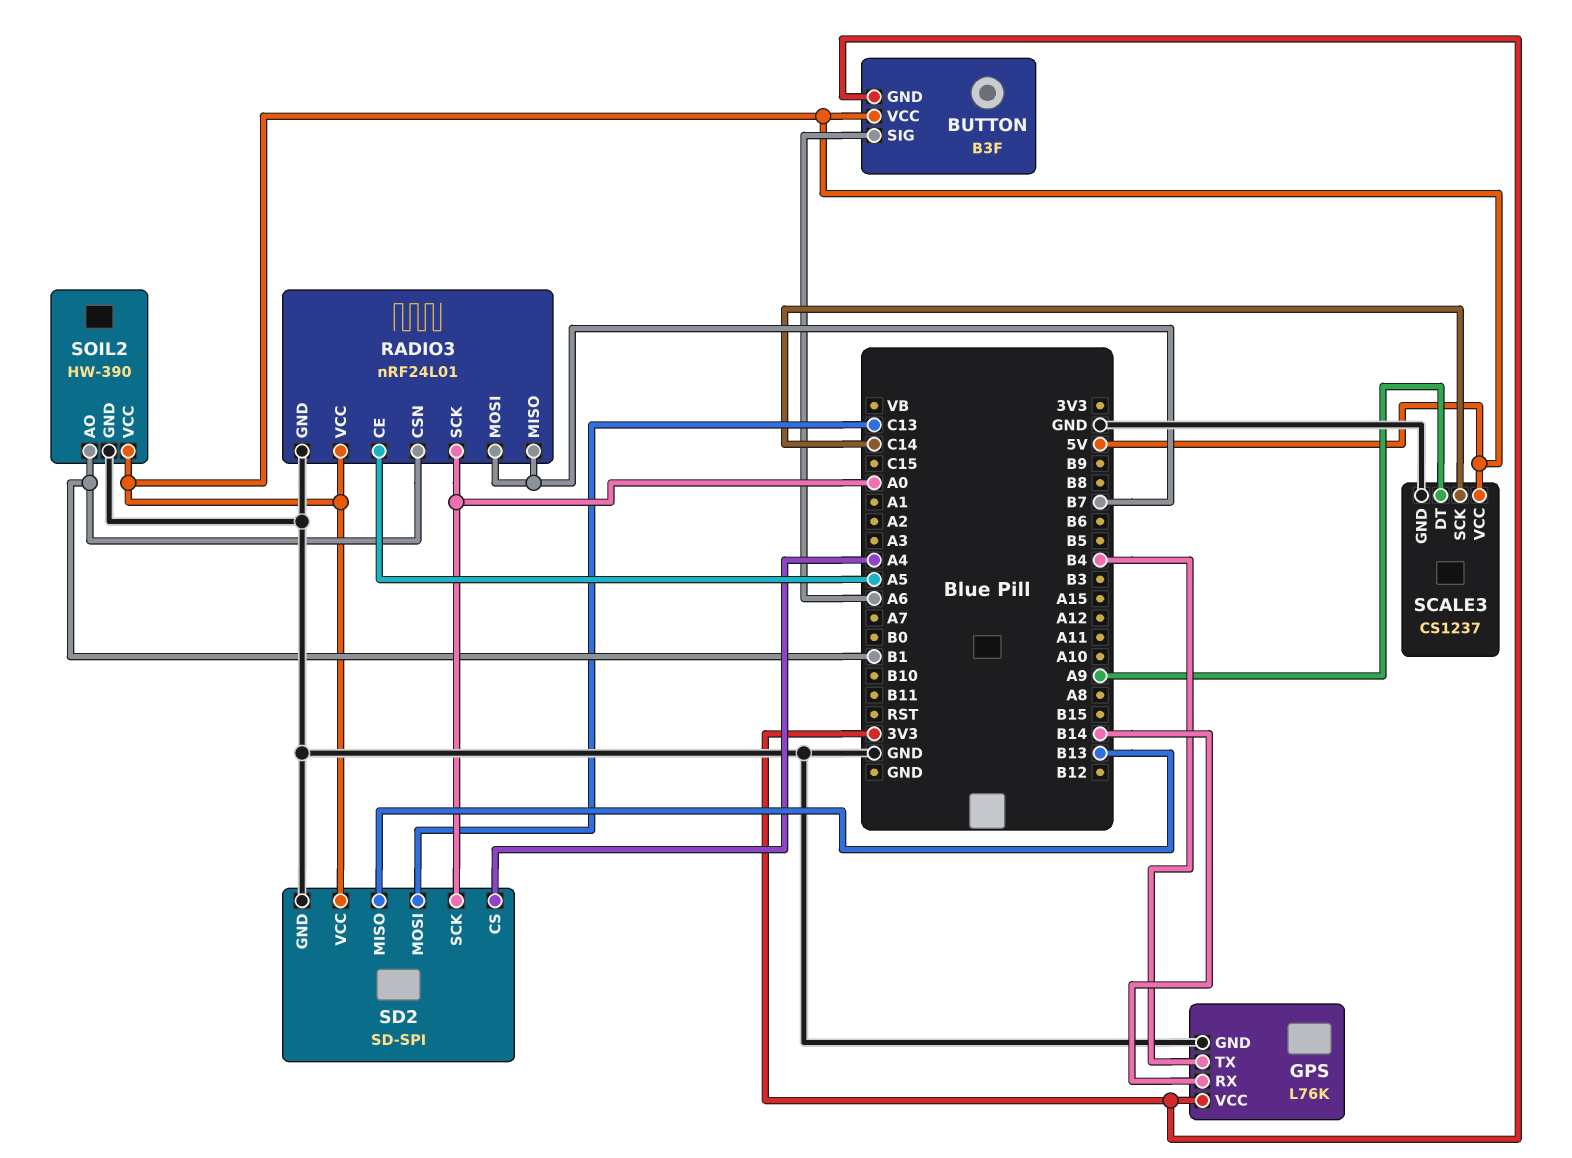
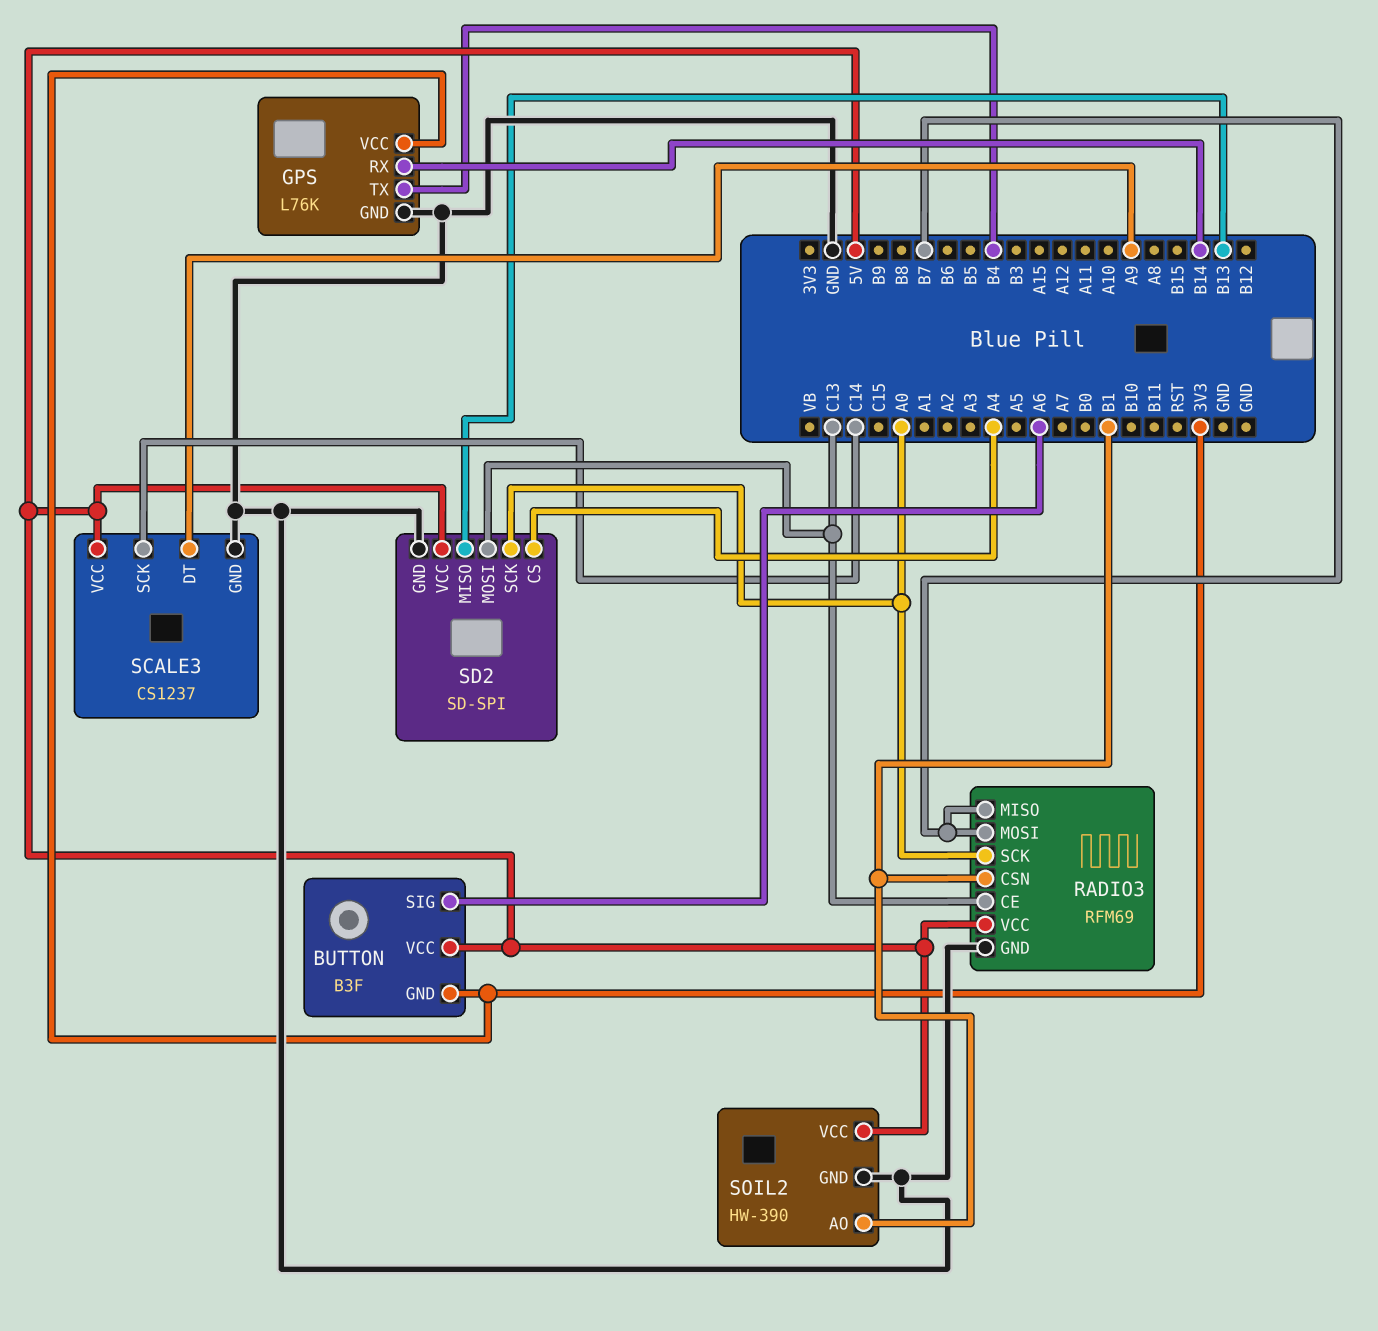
RADIO3: nRF24L01 -> RFM69
RADIO3 pin CE: A5 -> C13

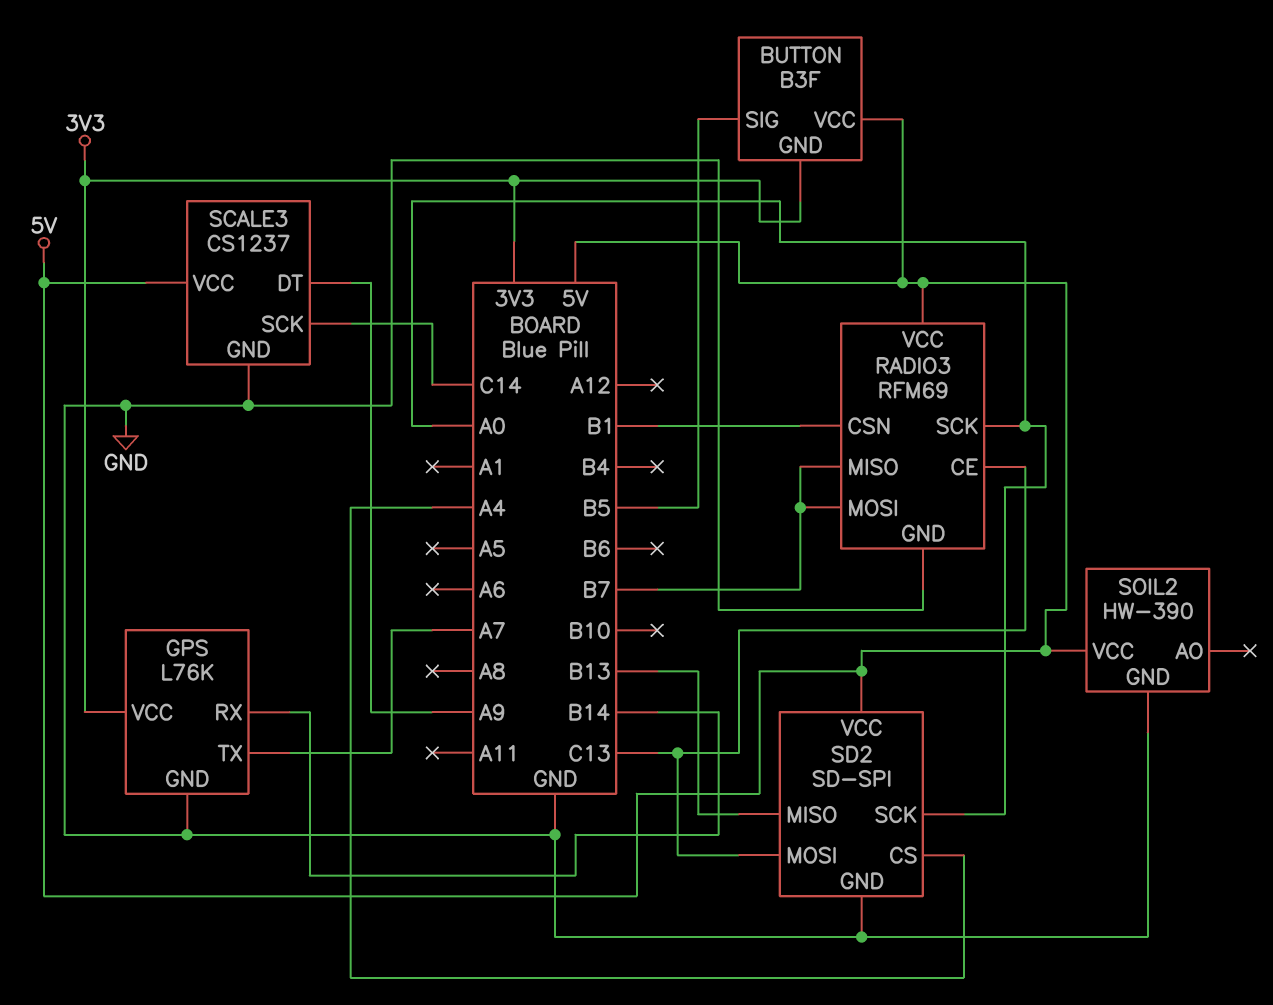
BUTTON pin SIG: A6 -> B5
GPS pin TX: B4 -> A7
SOIL2 pin AO: B1 -> none

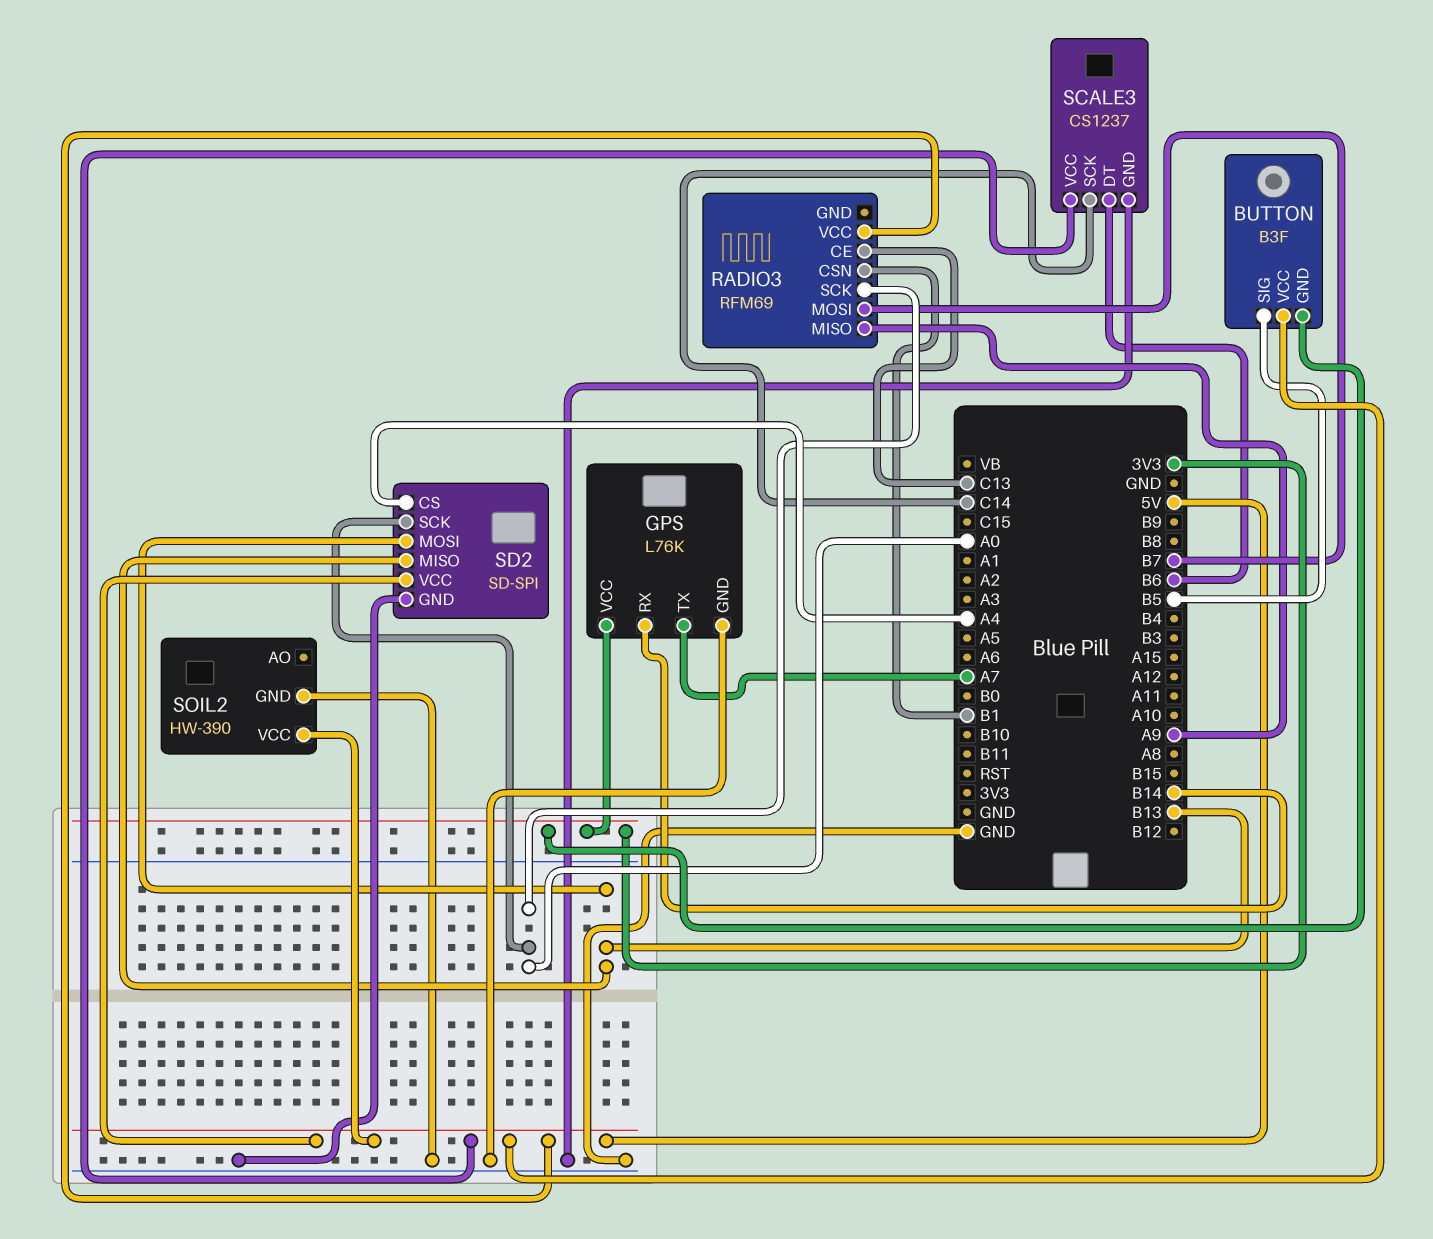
RADIO3 pin GND: GND -> none
RADIO3 pin MISO: B7 -> A9
SCALE3 pin DT: A9 -> B6
SD2 pin MOSI: C13 -> B13

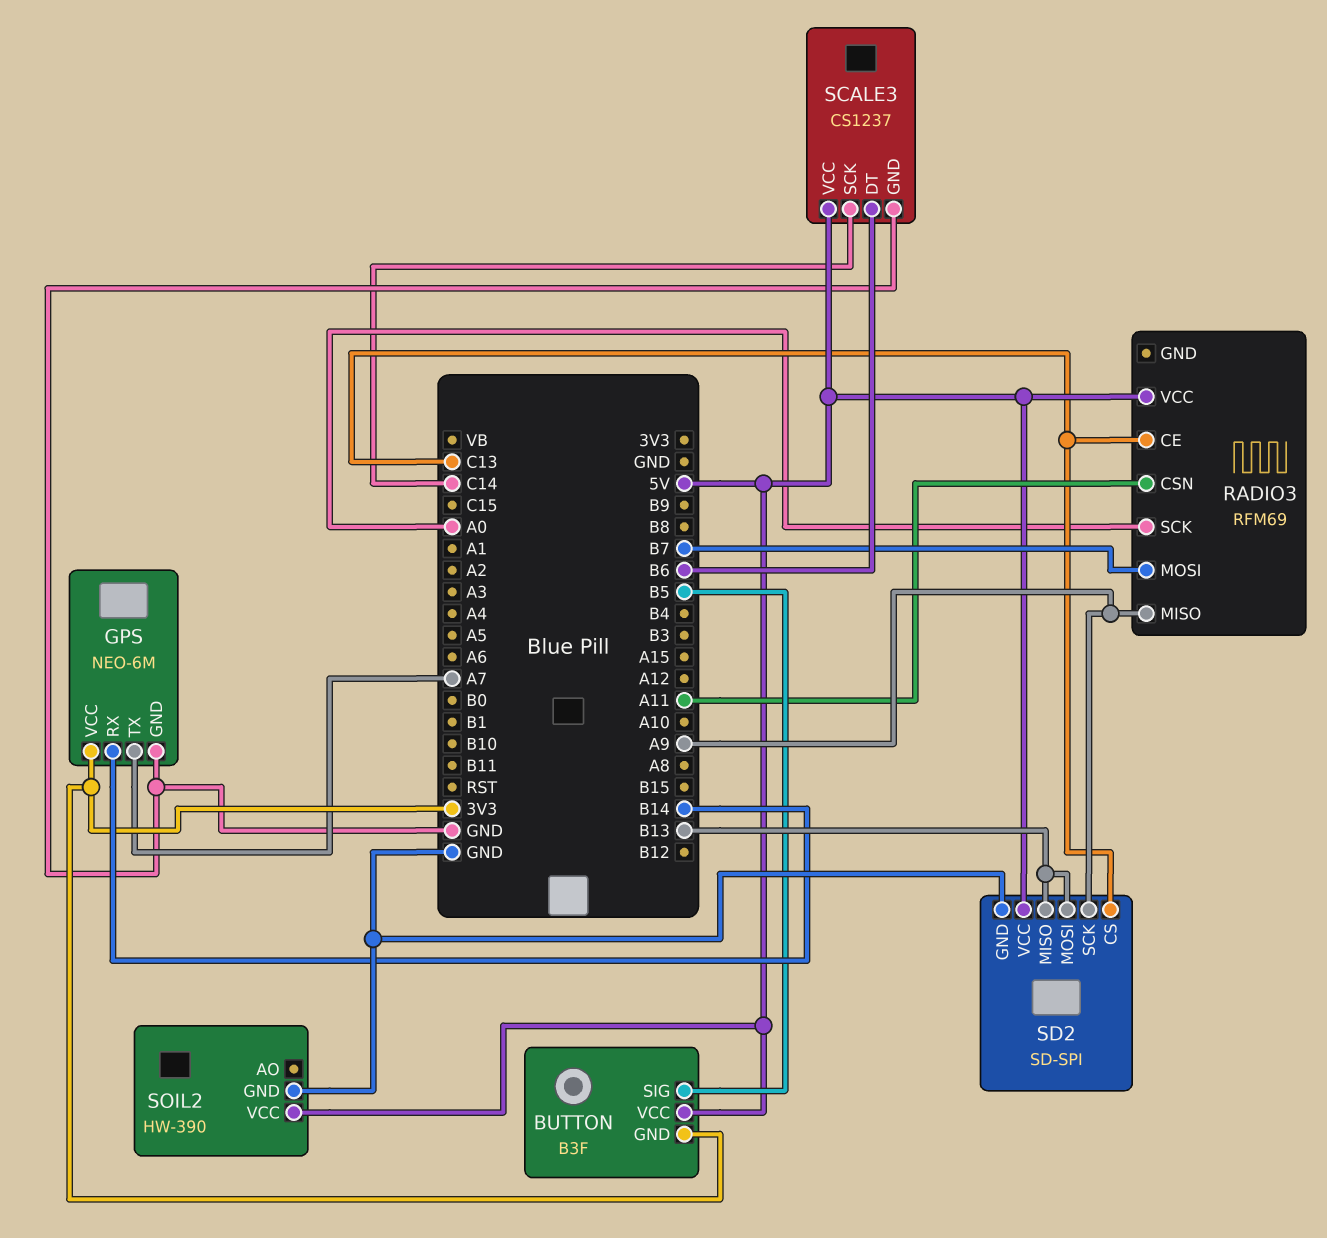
GPS: L76K -> NEO-6M
RADIO3 pin CSN: B1 -> A11
SD2 pin CS: A4 -> C13
SD2 pin SCK: A0 -> A9

